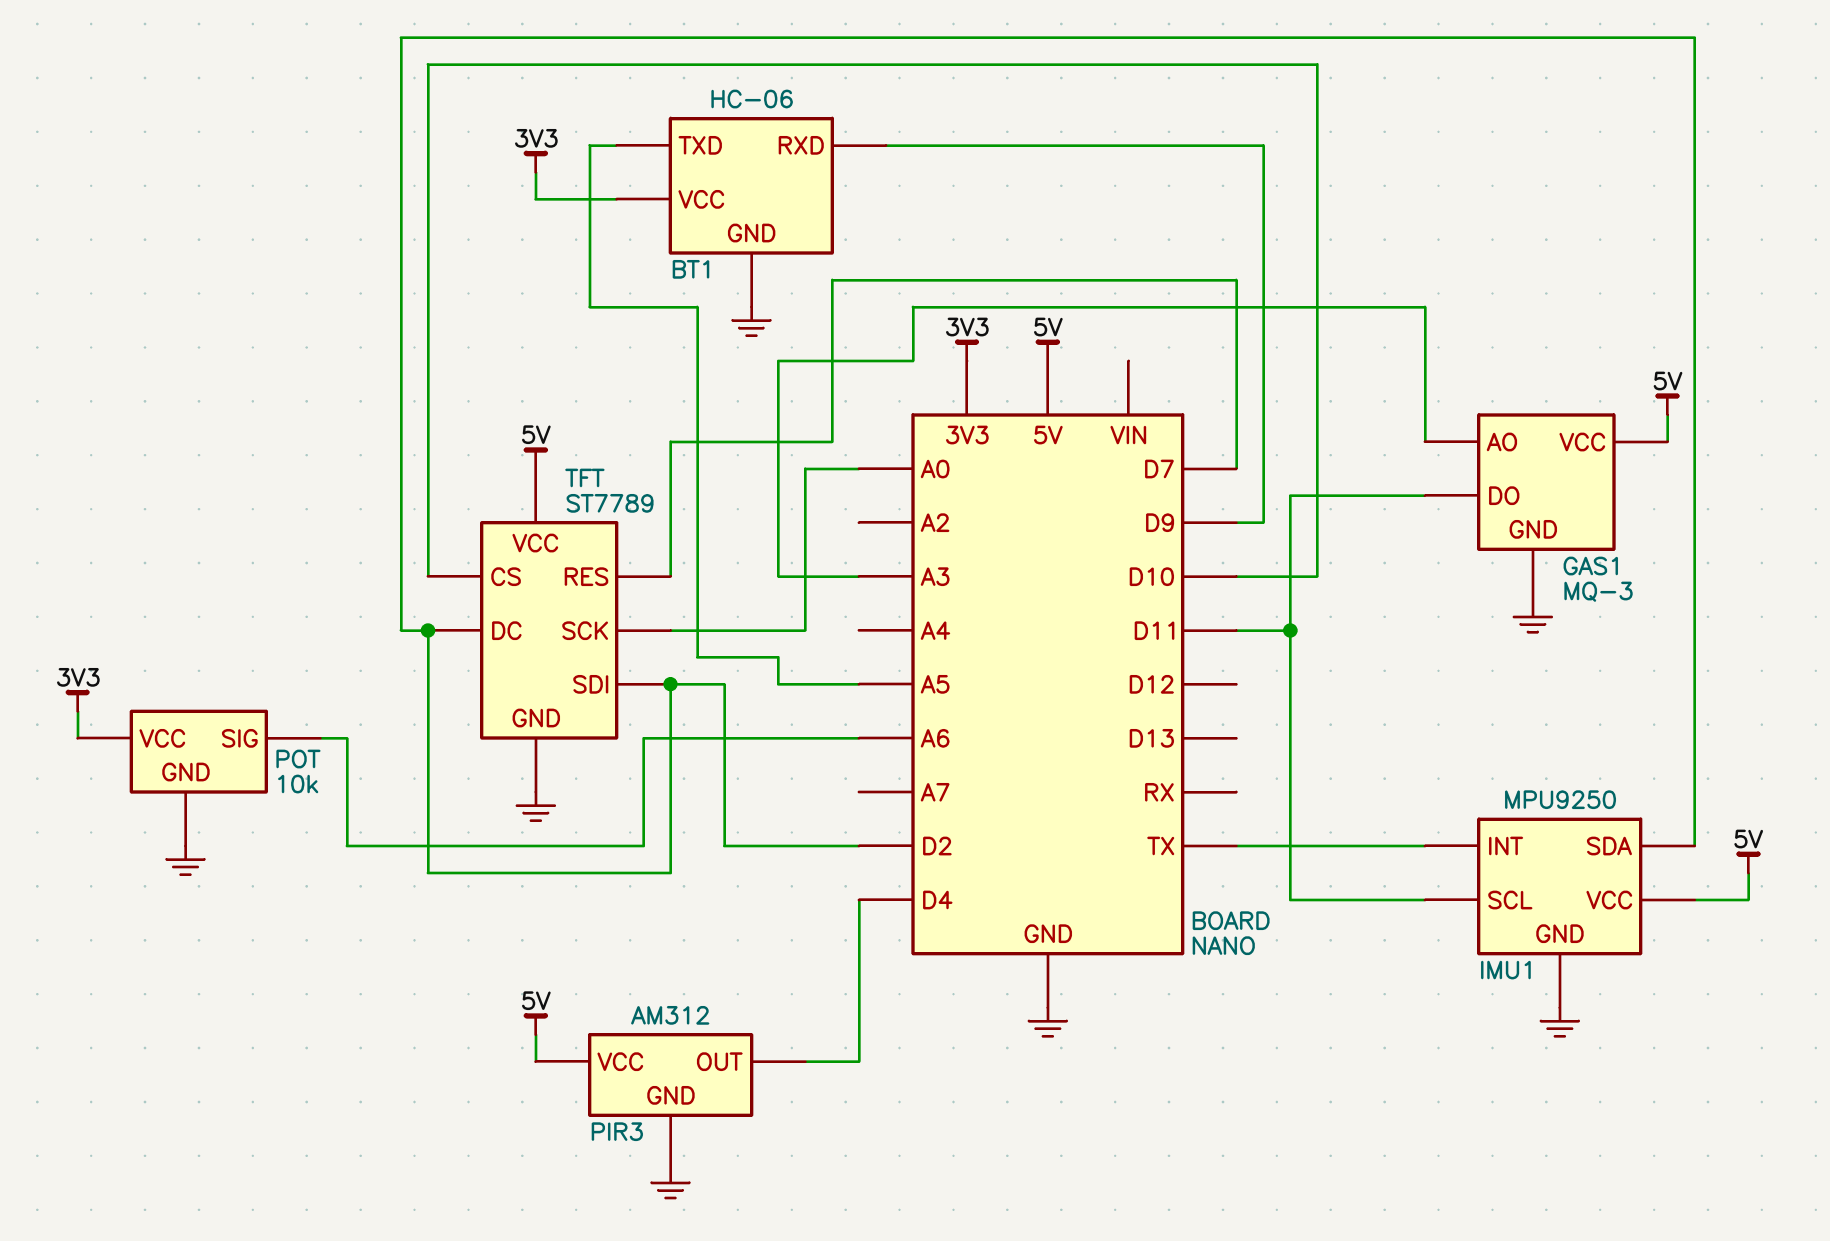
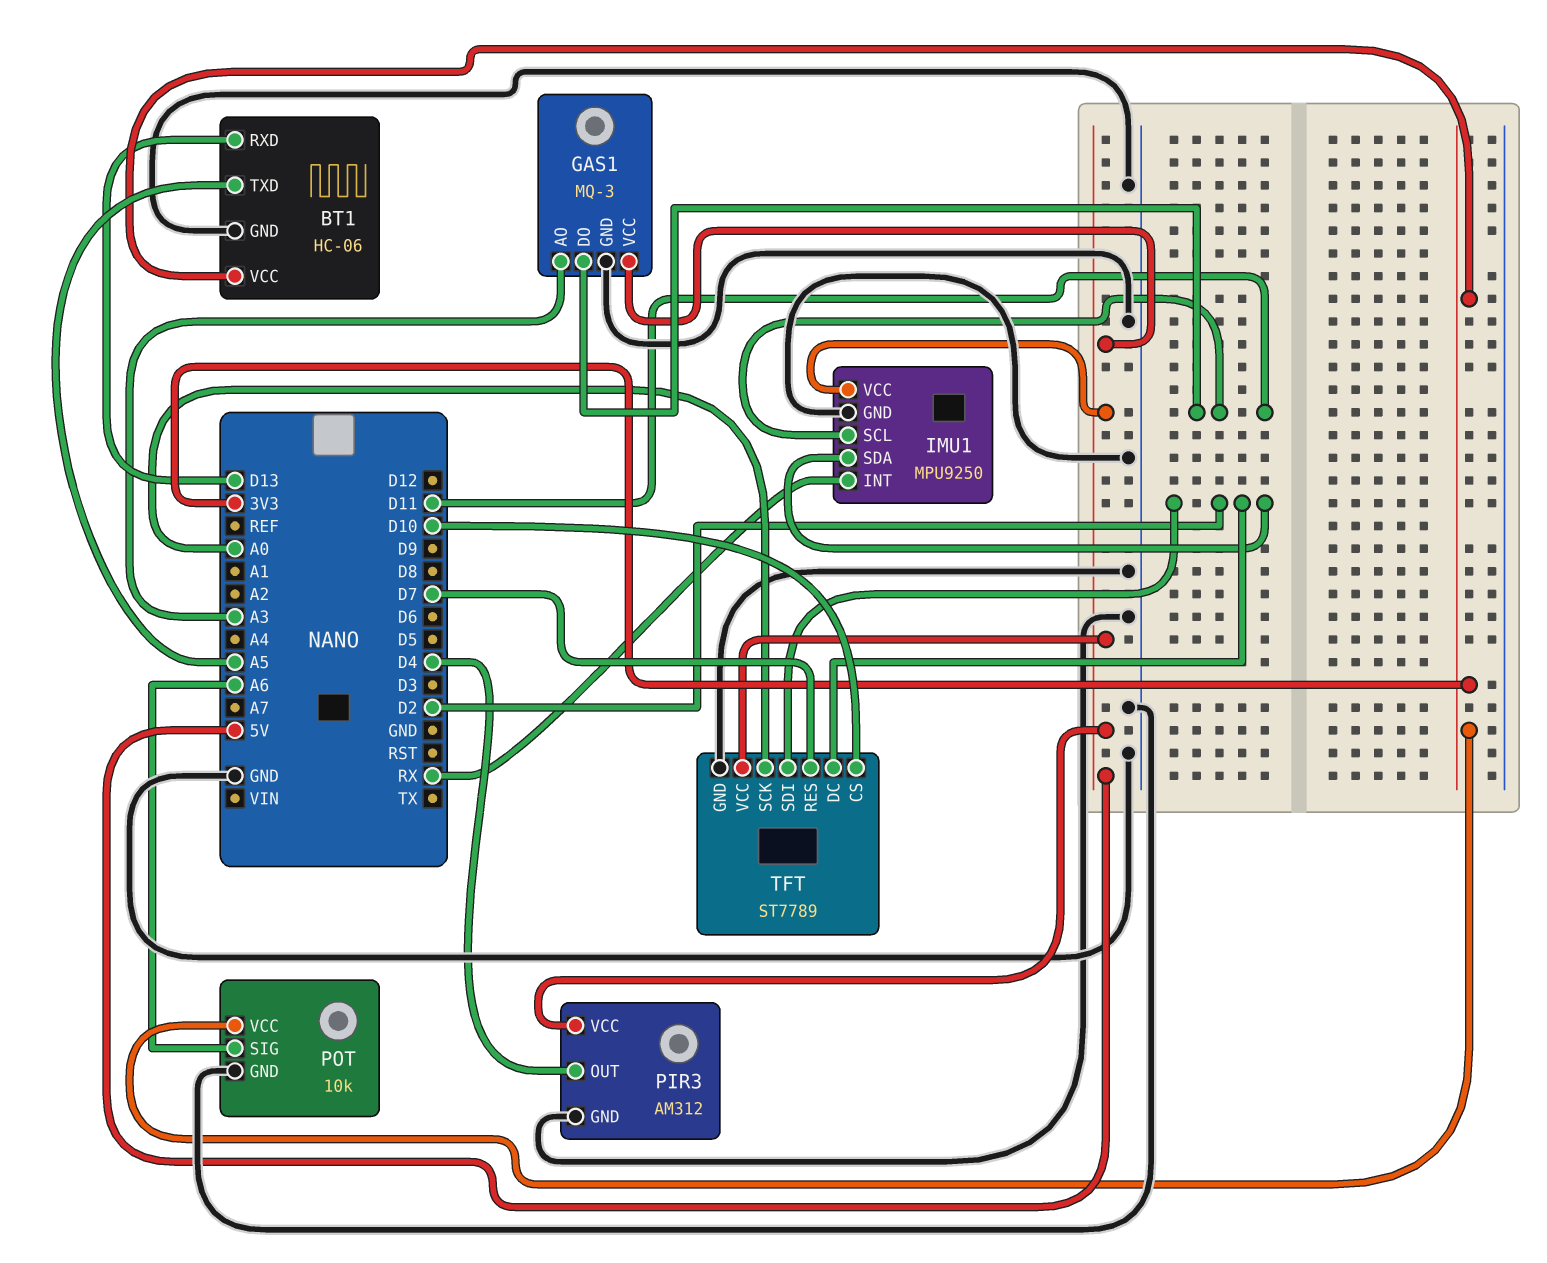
BT1 pin RXD: D9 -> D13
IMU1 pin INT: TX -> RX

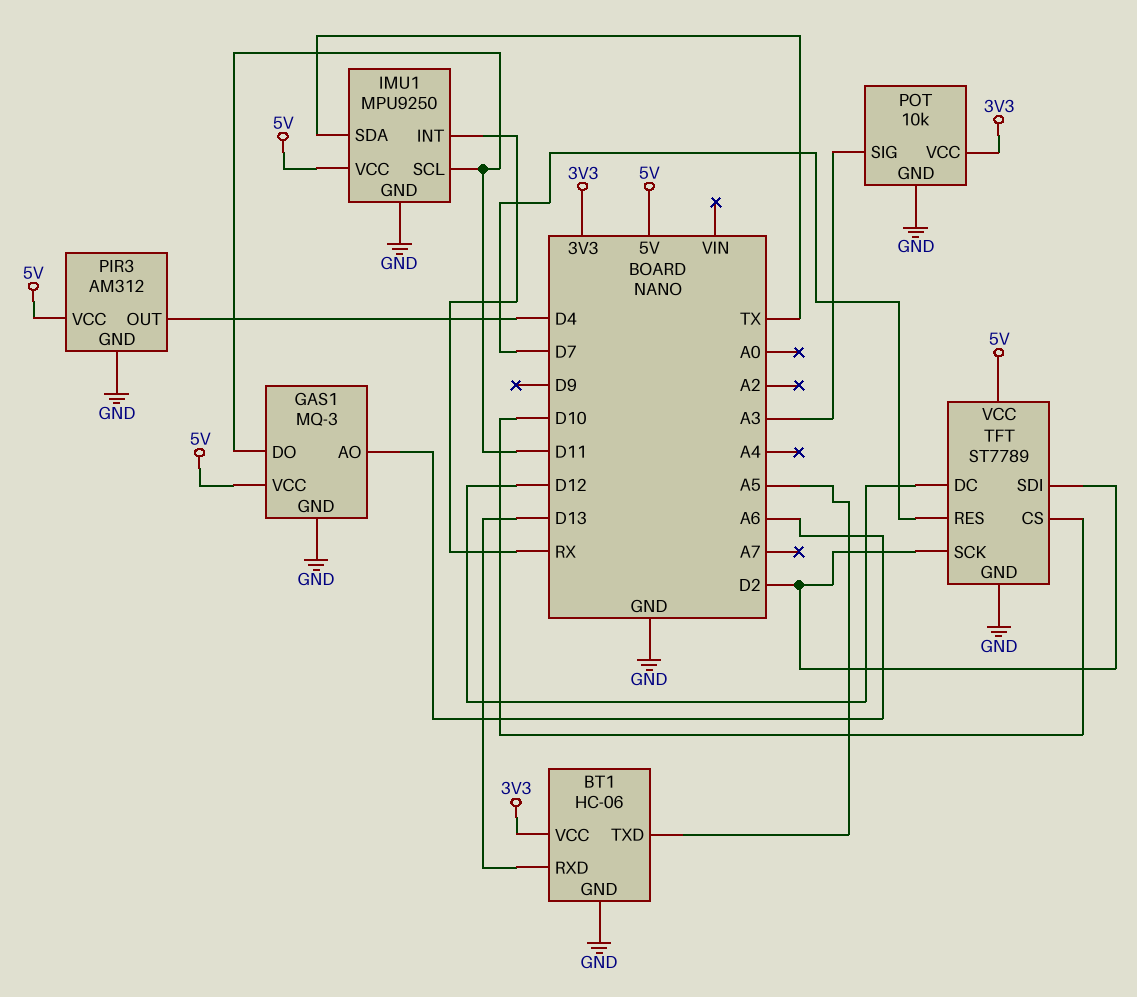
GAS1 pin AO: A3 -> A6
IMU1 pin SDA: D2 -> TX
POT pin SIG: A6 -> A3
TFT pin DC: D2 -> D12
TFT pin SCK: A0 -> D2

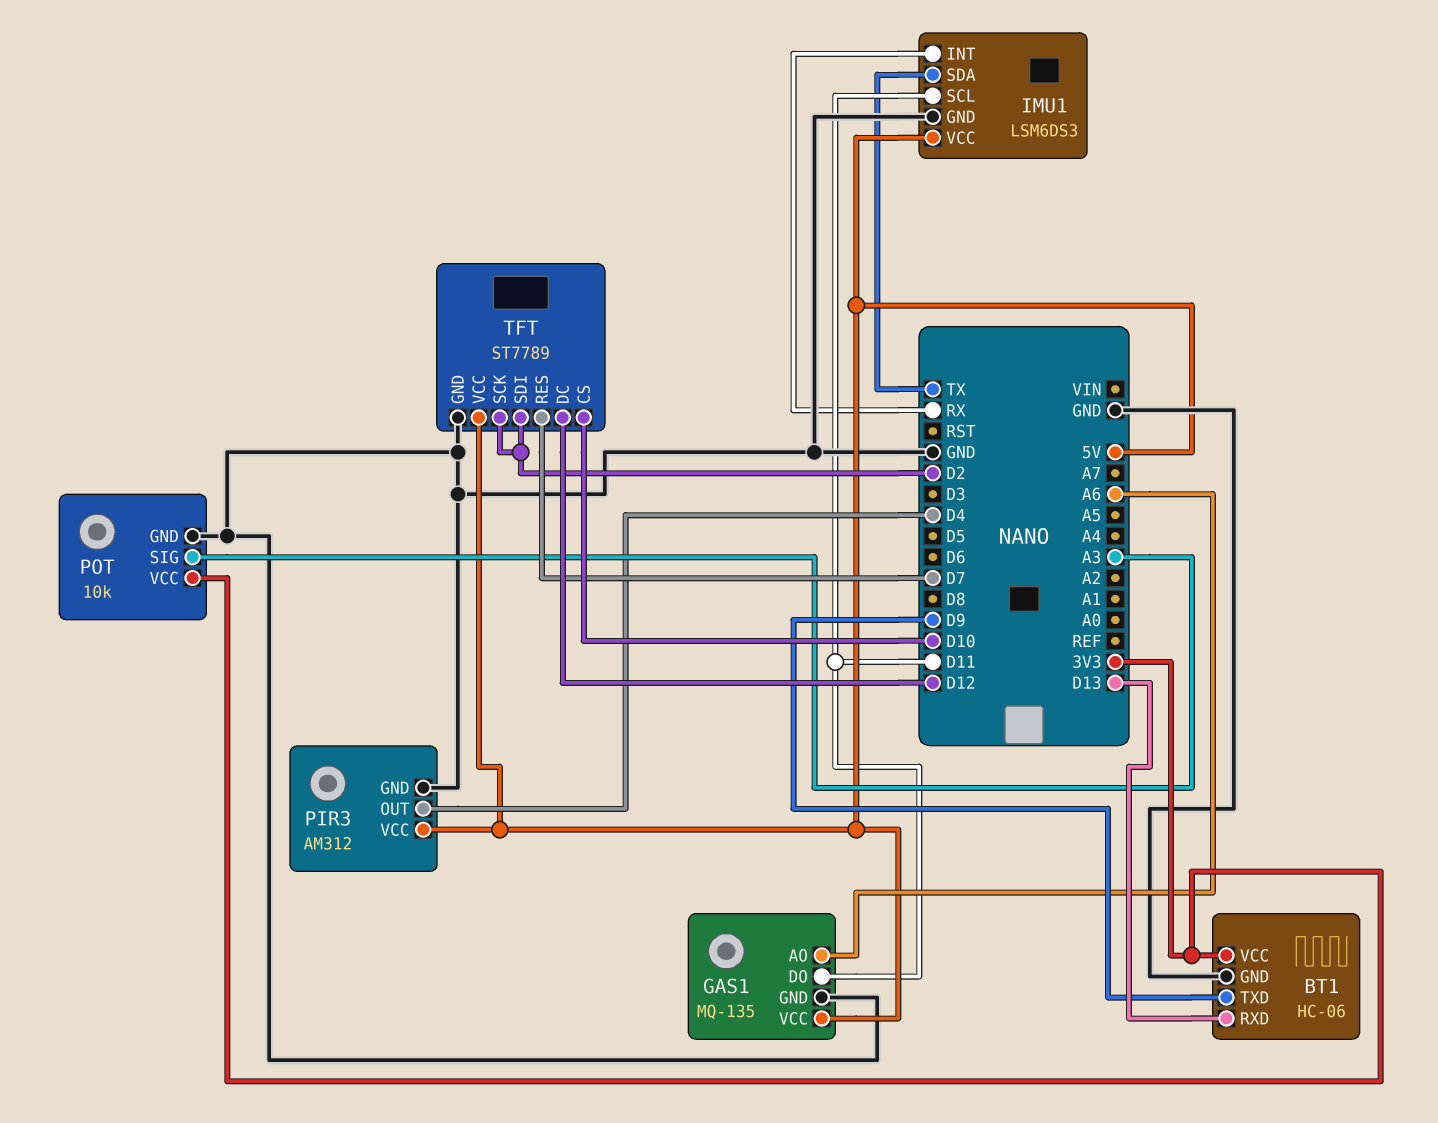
BT1 pin TXD: A5 -> D9
GAS1: MQ-3 -> MQ-135
IMU1: MPU9250 -> LSM6DS3

